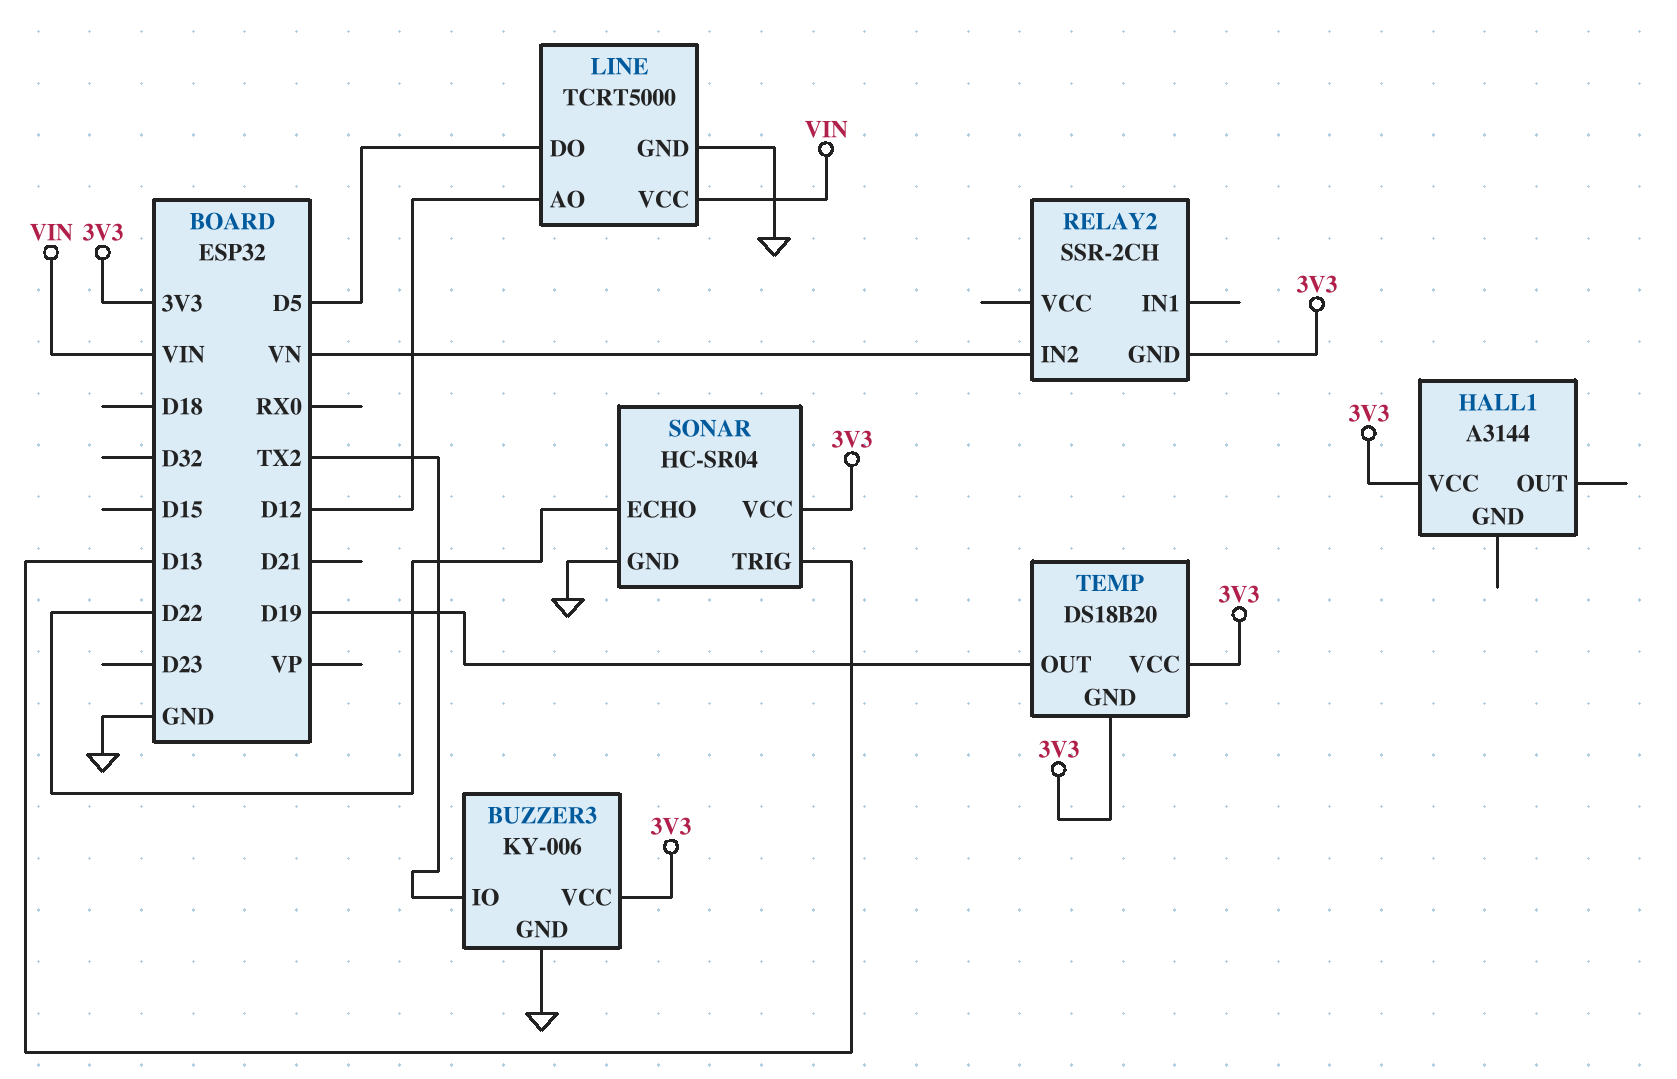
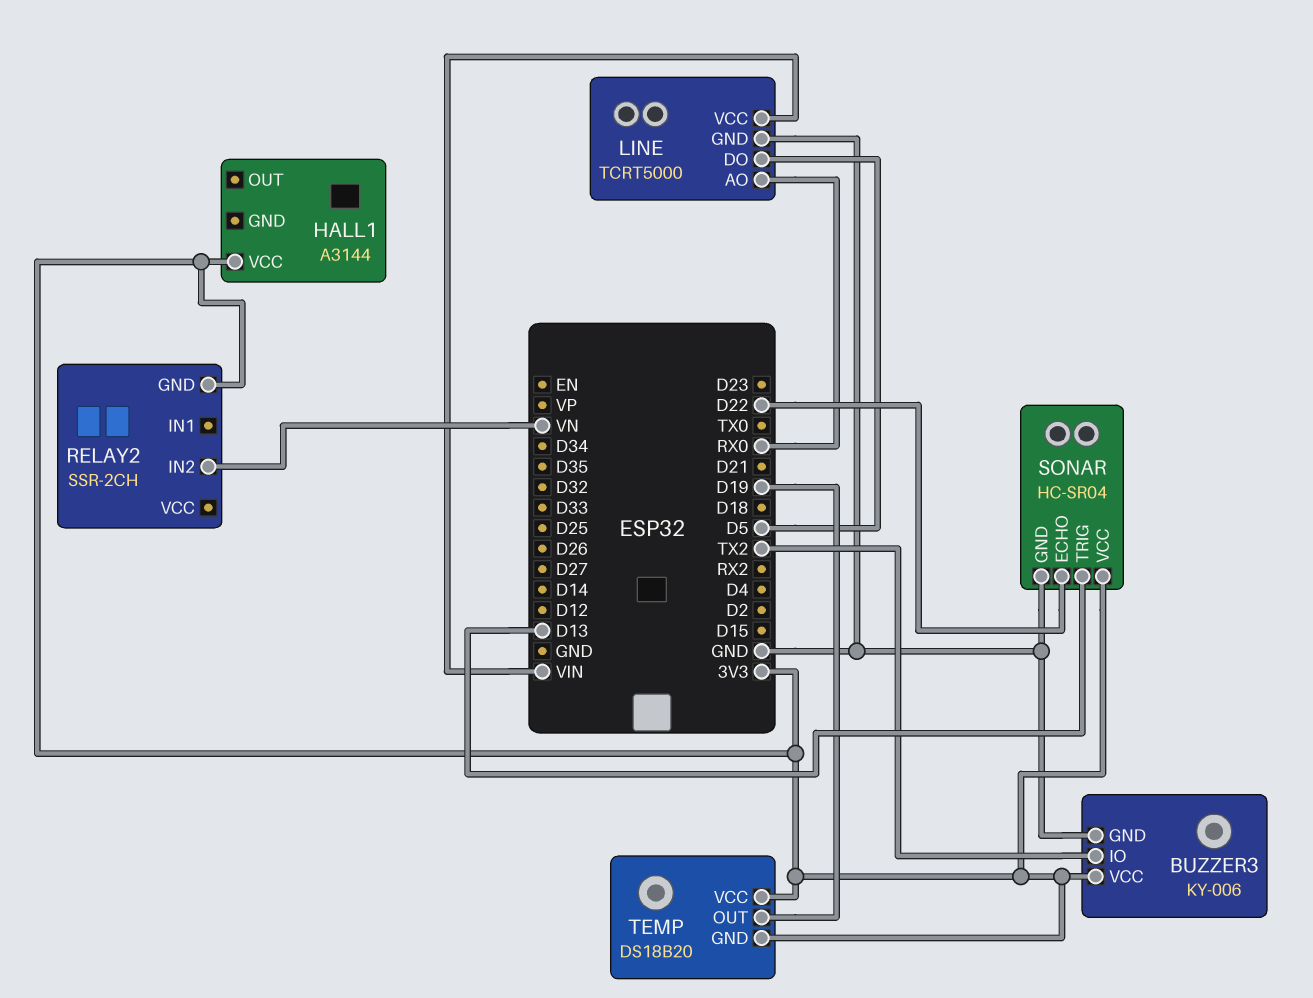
LINE pin AO: D12 -> RX0

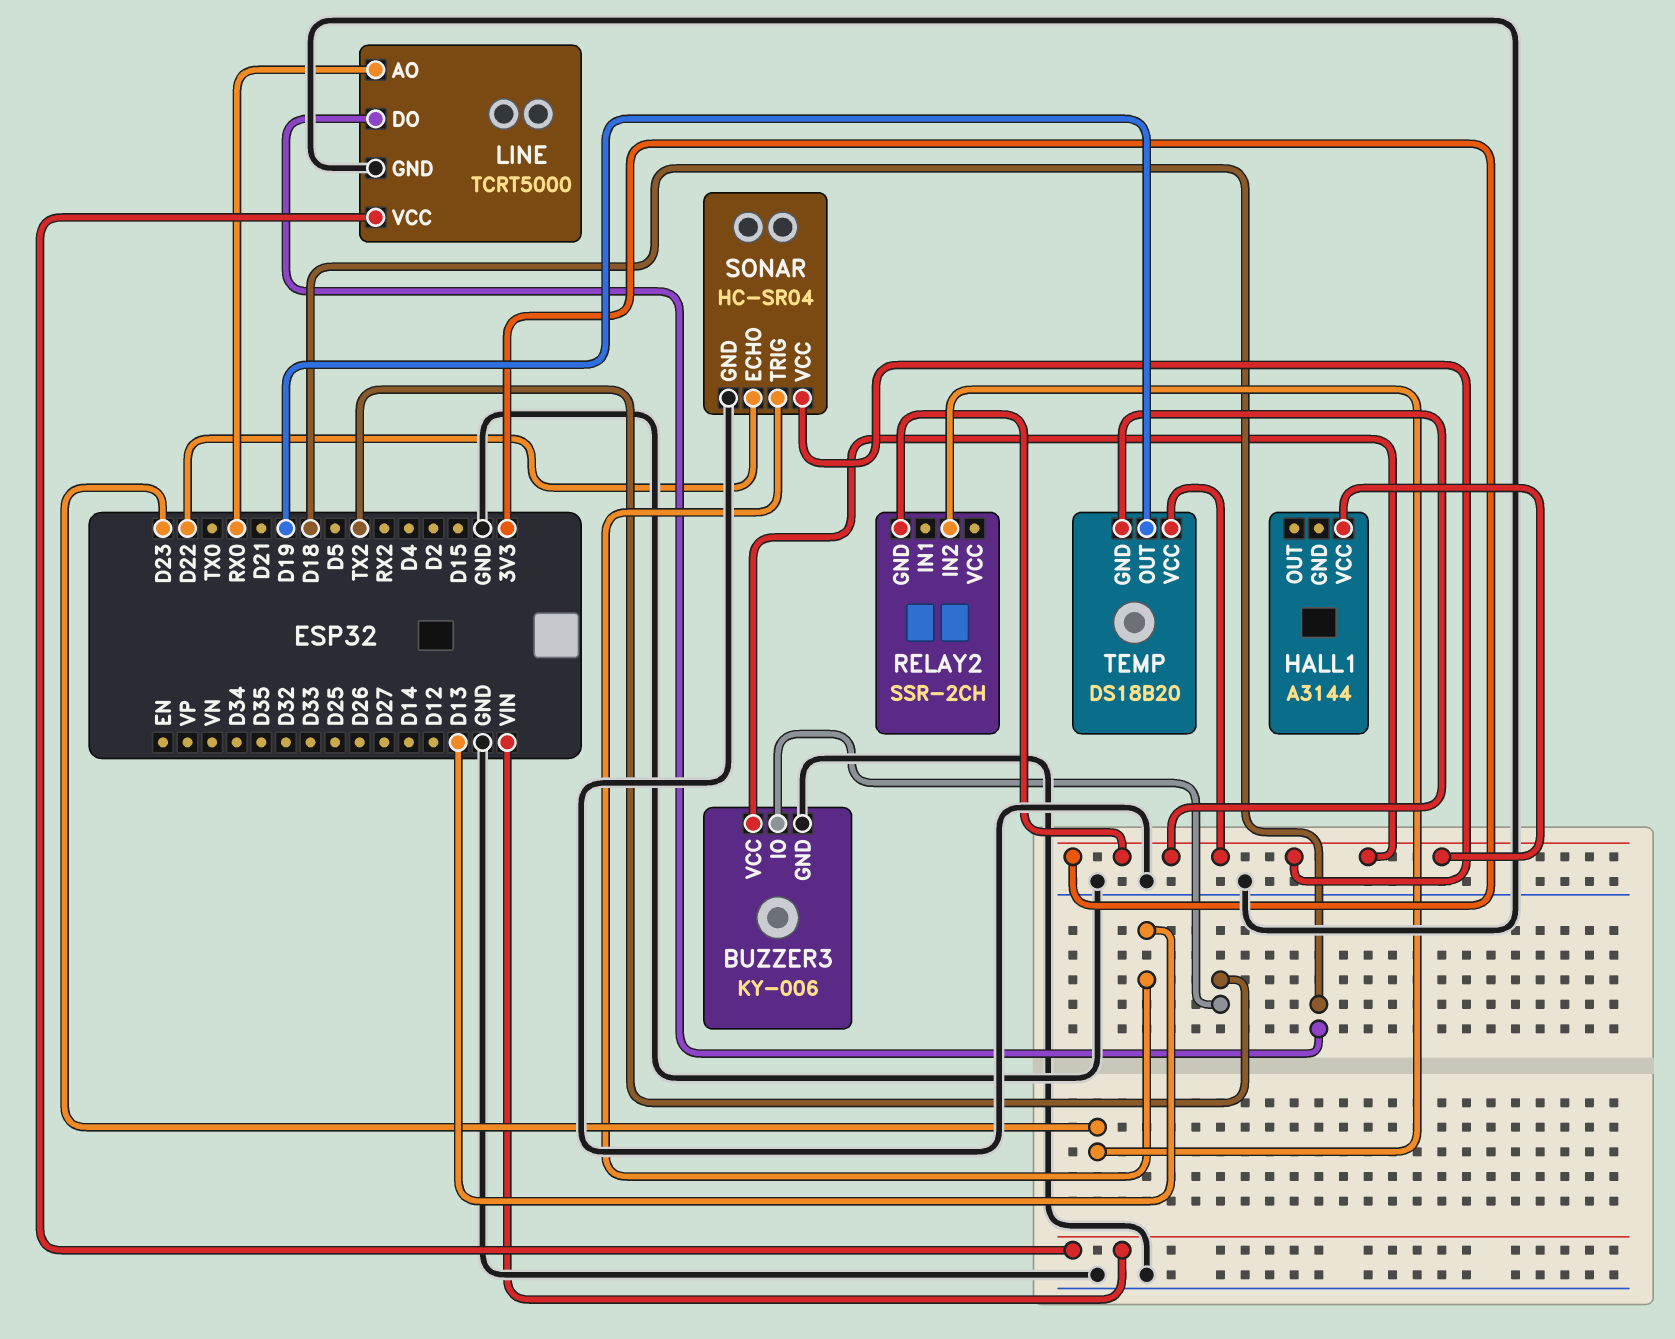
LINE pin DO: D5 -> D18
RELAY2 pin IN2: VN -> D23

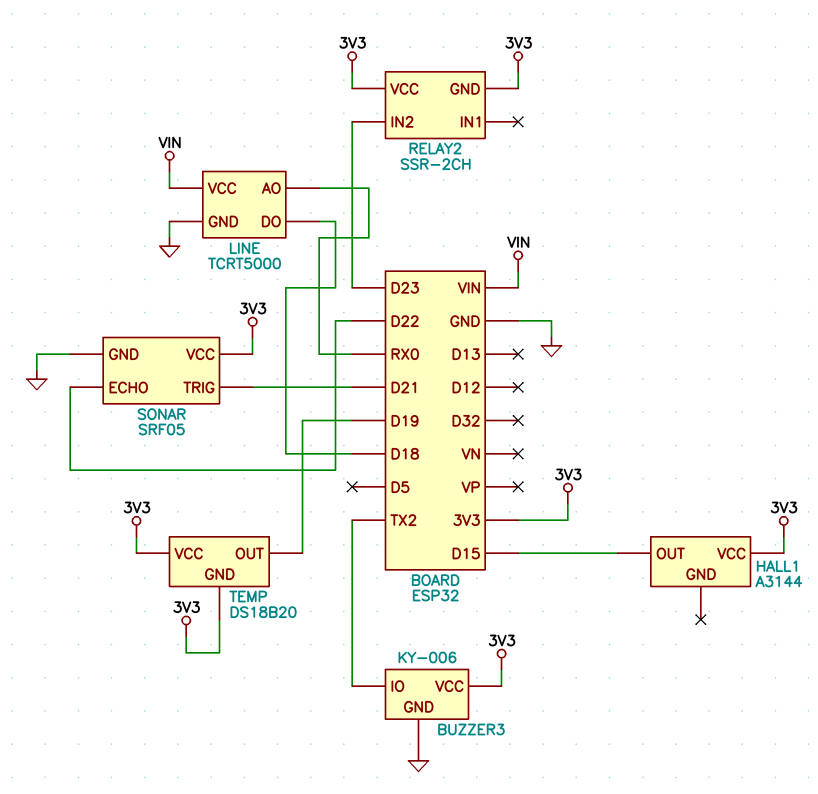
HALL1 pin OUT: none -> D15
RELAY2 pin VCC: none -> 3V3
SONAR: HC-SR04 -> SRF05
SONAR pin TRIG: D13 -> D21

